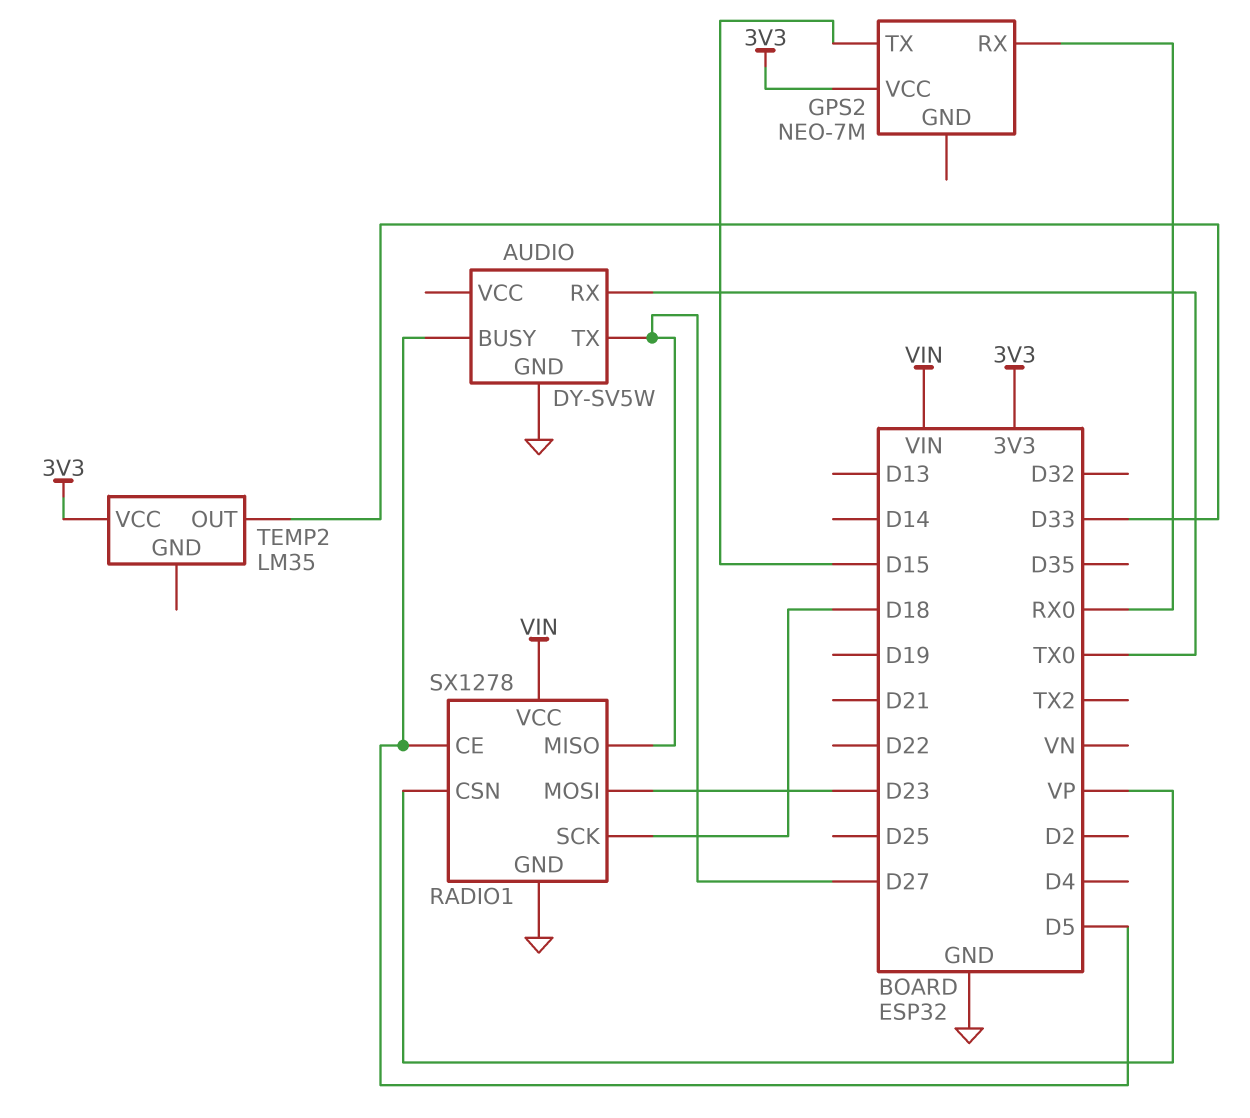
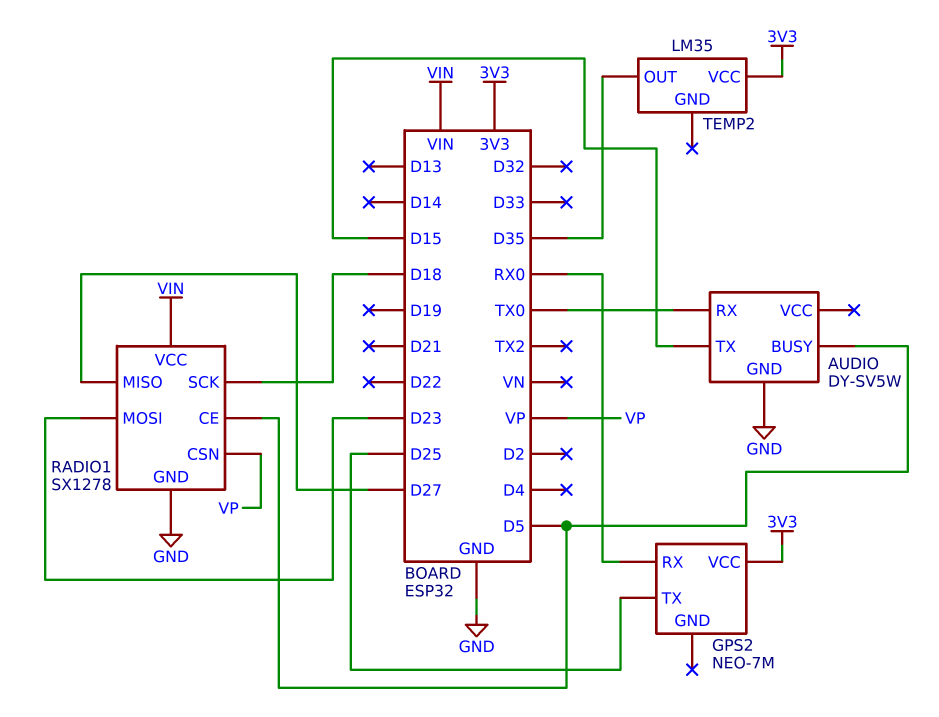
AUDIO pin TX: D27 -> D15
GPS2 pin TX: D15 -> D25
TEMP2 pin OUT: D33 -> D35

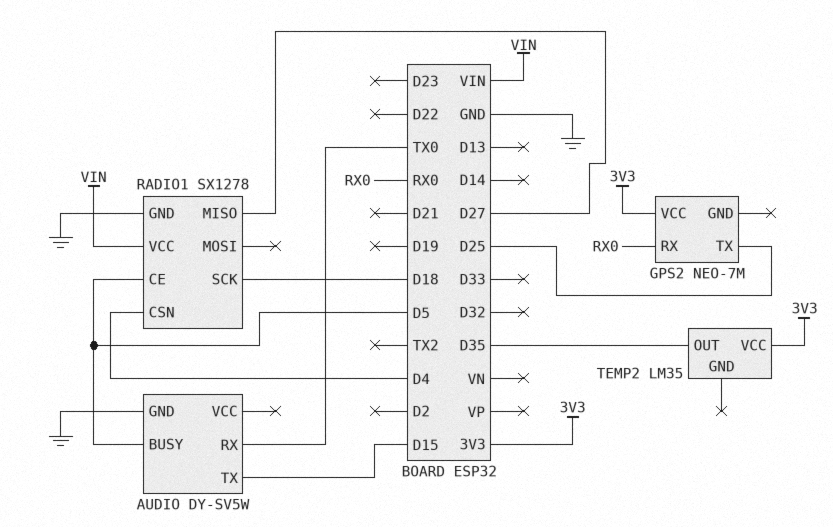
RADIO1 pin CSN: VP -> D4
RADIO1 pin MOSI: D23 -> none

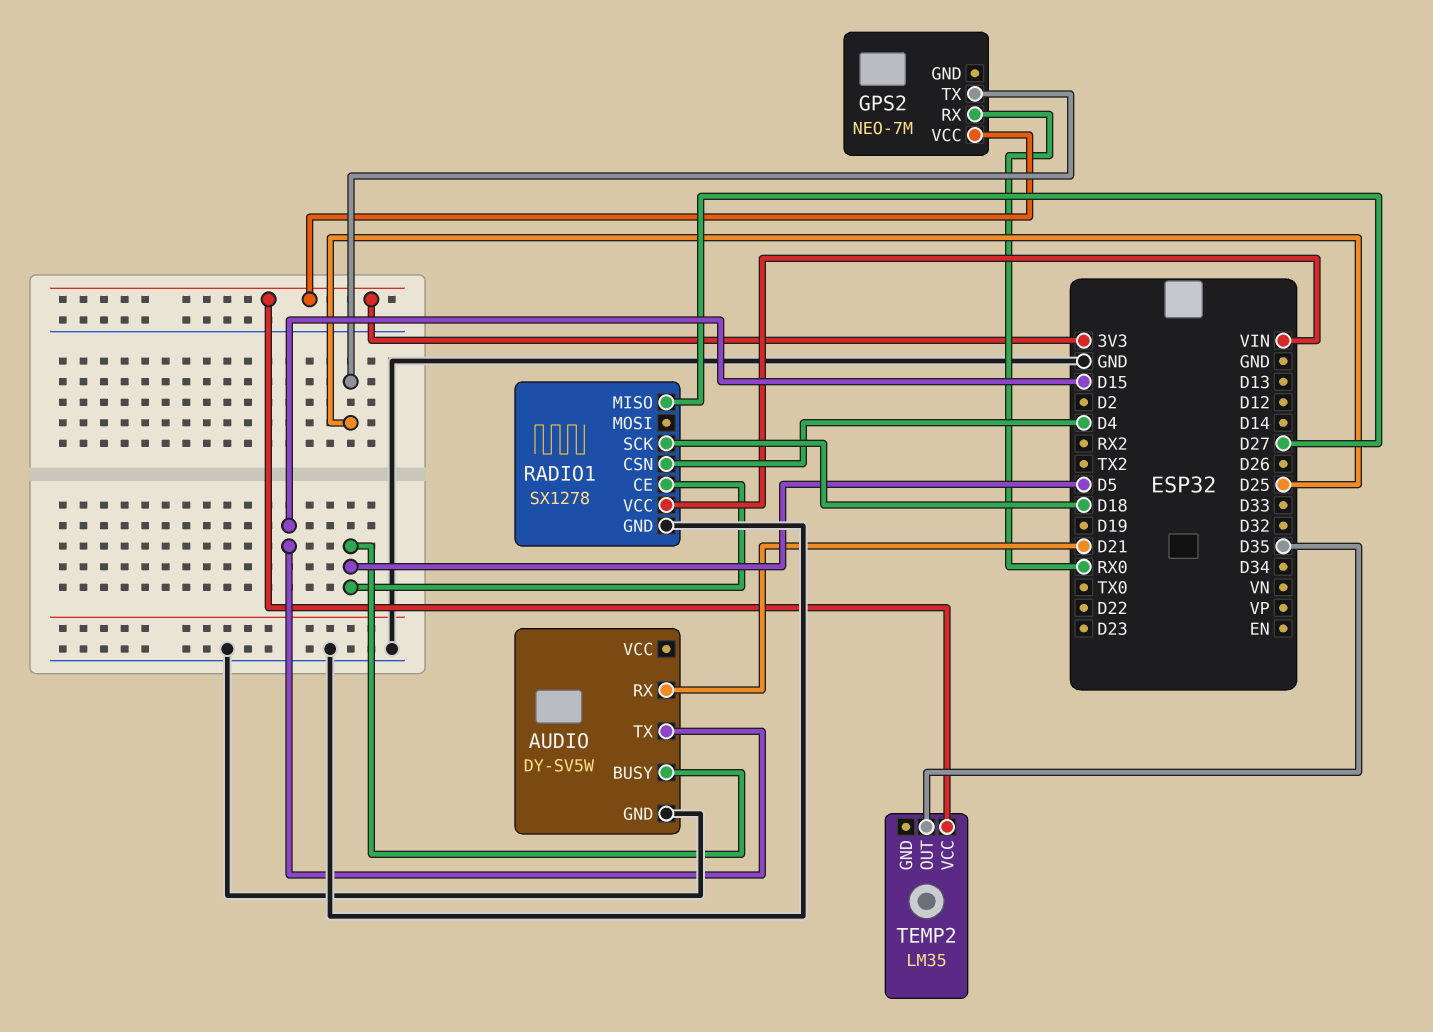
AUDIO pin RX: TX0 -> D21

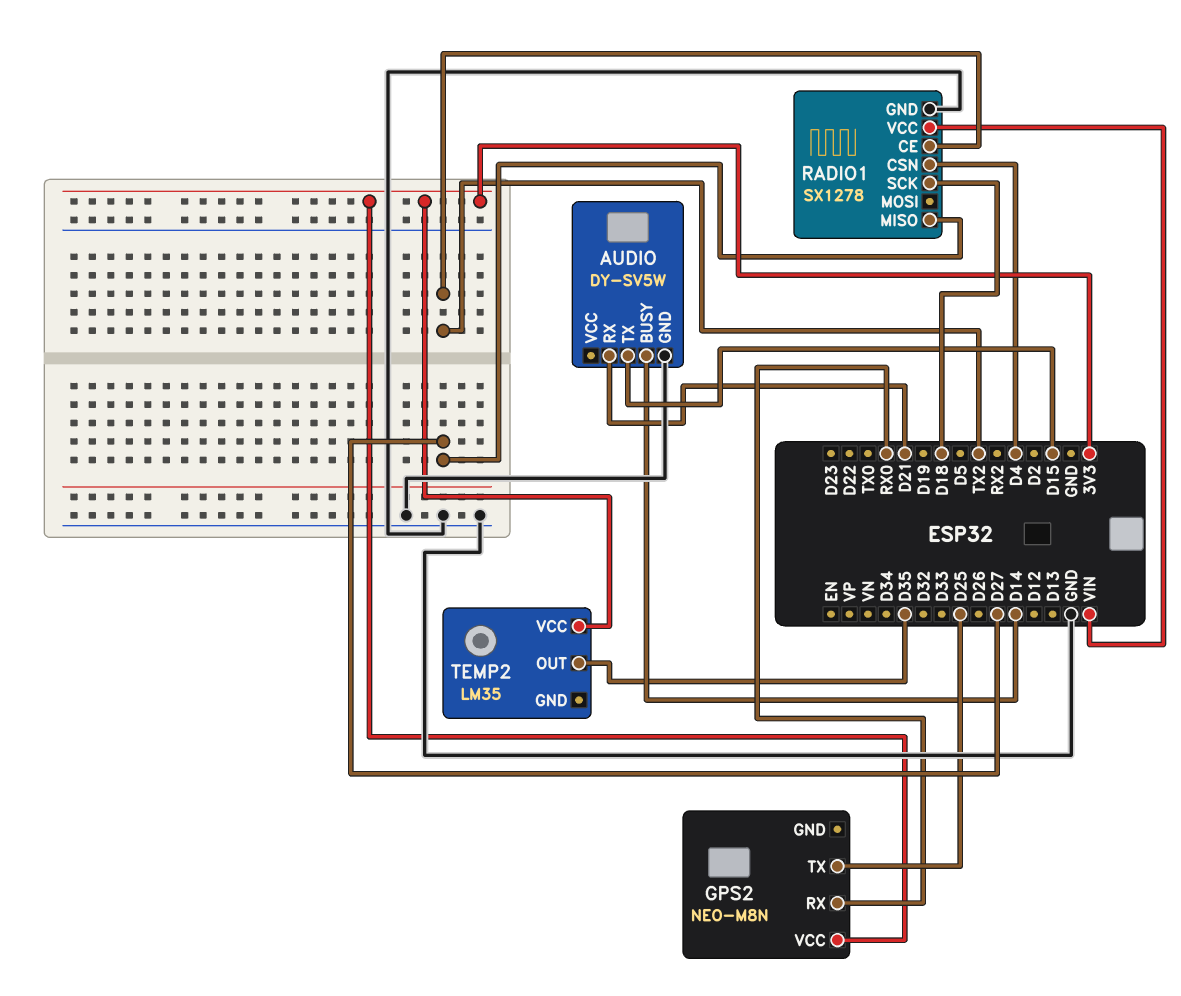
AUDIO pin BUSY: D5 -> D14
GPS2: NEO-7M -> NEO-M8N
RADIO1 pin CE: D5 -> TX2

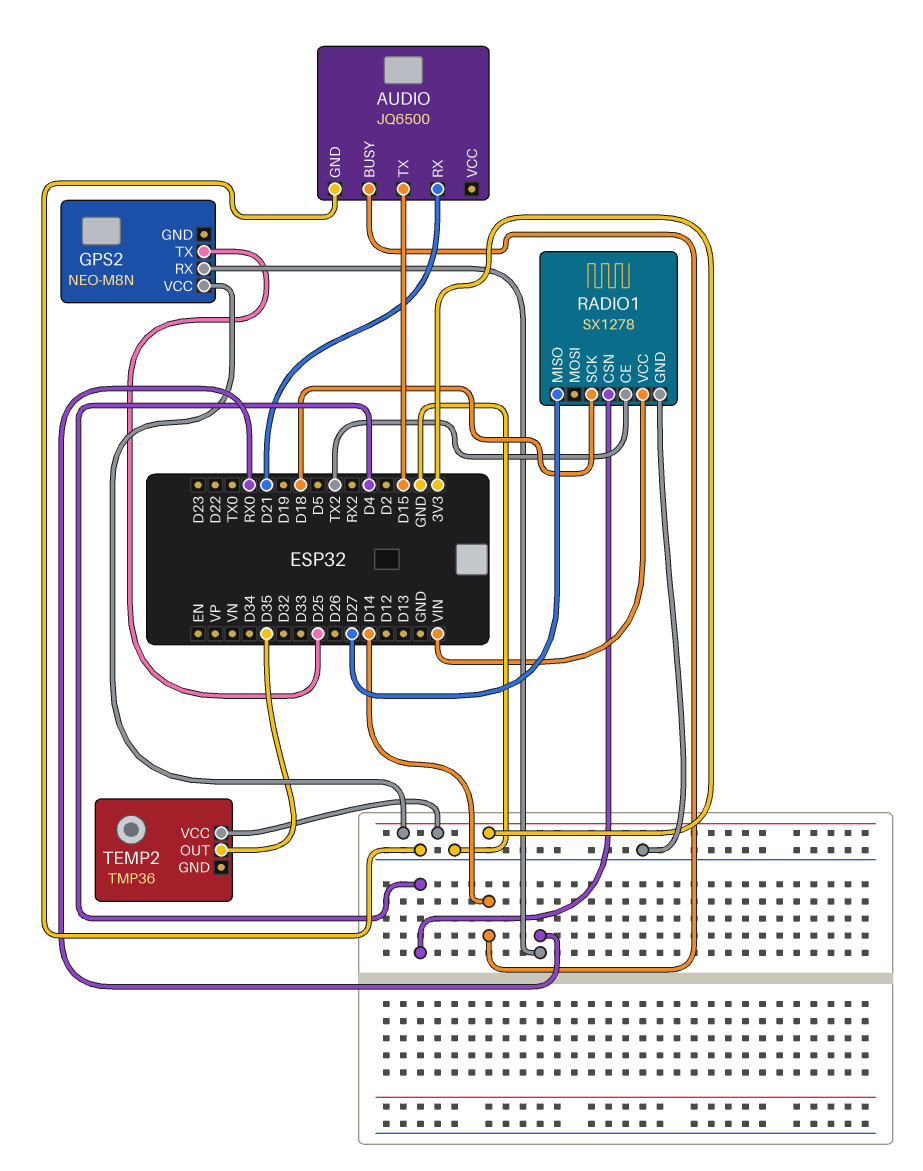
AUDIO: DY-SV5W -> JQ6500
TEMP2: LM35 -> TMP36

